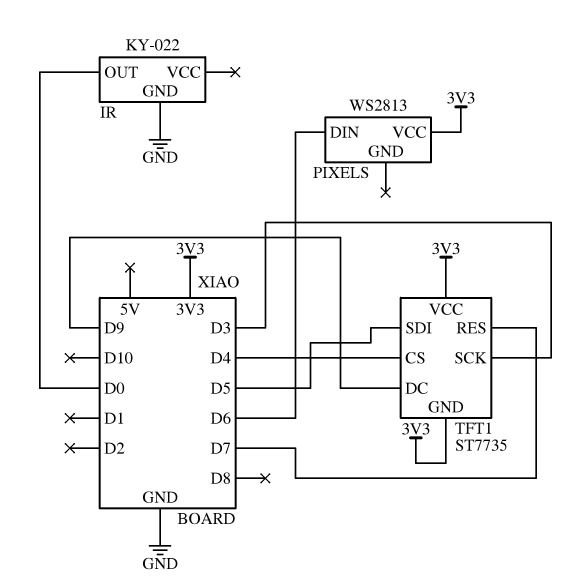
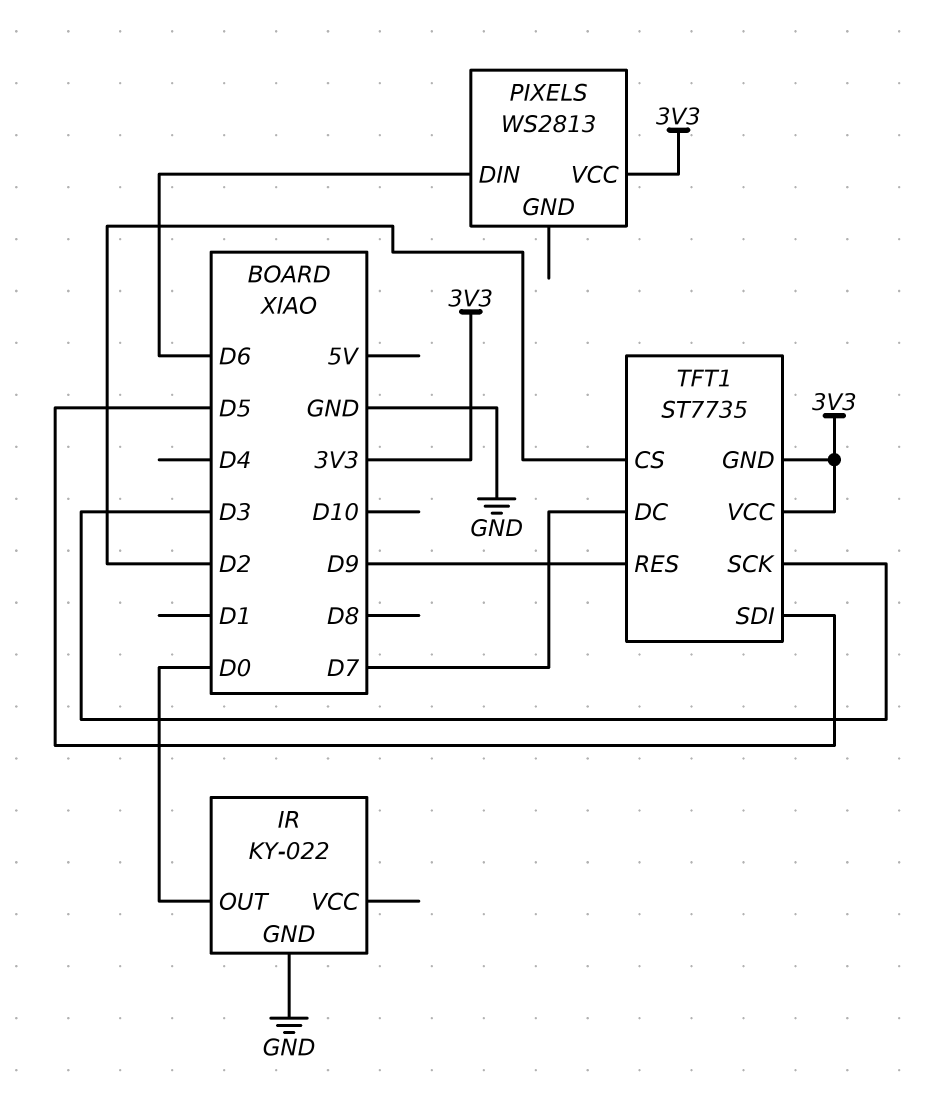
TFT1 pin CS: D4 -> D2
TFT1 pin DC: D9 -> D7
TFT1 pin RES: D7 -> D9

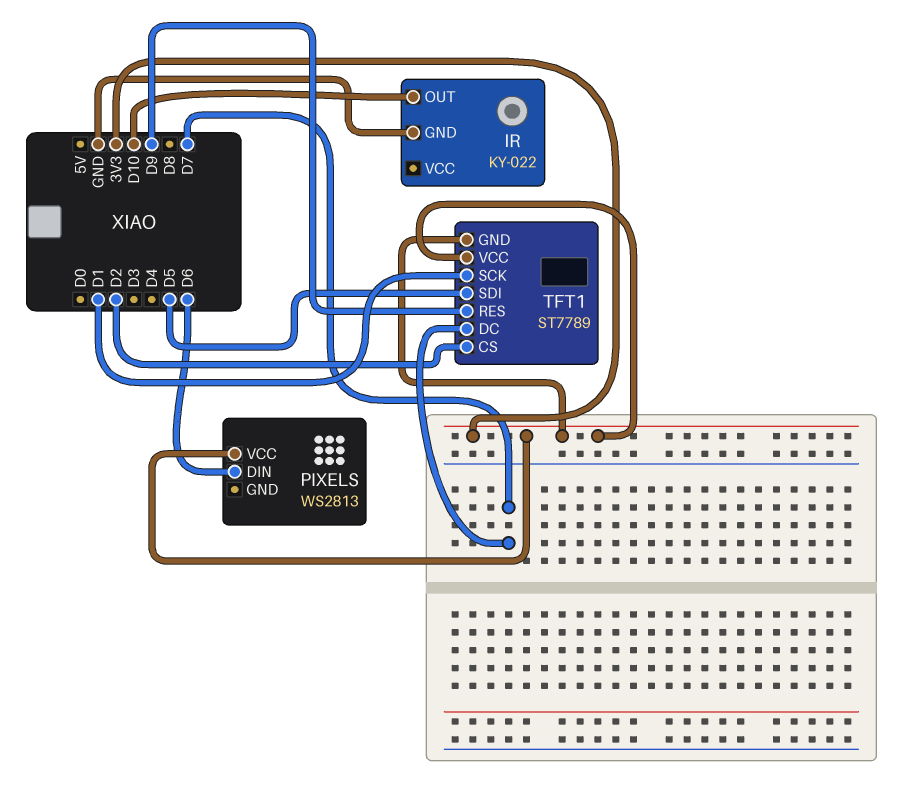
IR pin OUT: D0 -> D10
TFT1: ST7735 -> ST7789
TFT1 pin SCK: D3 -> D1

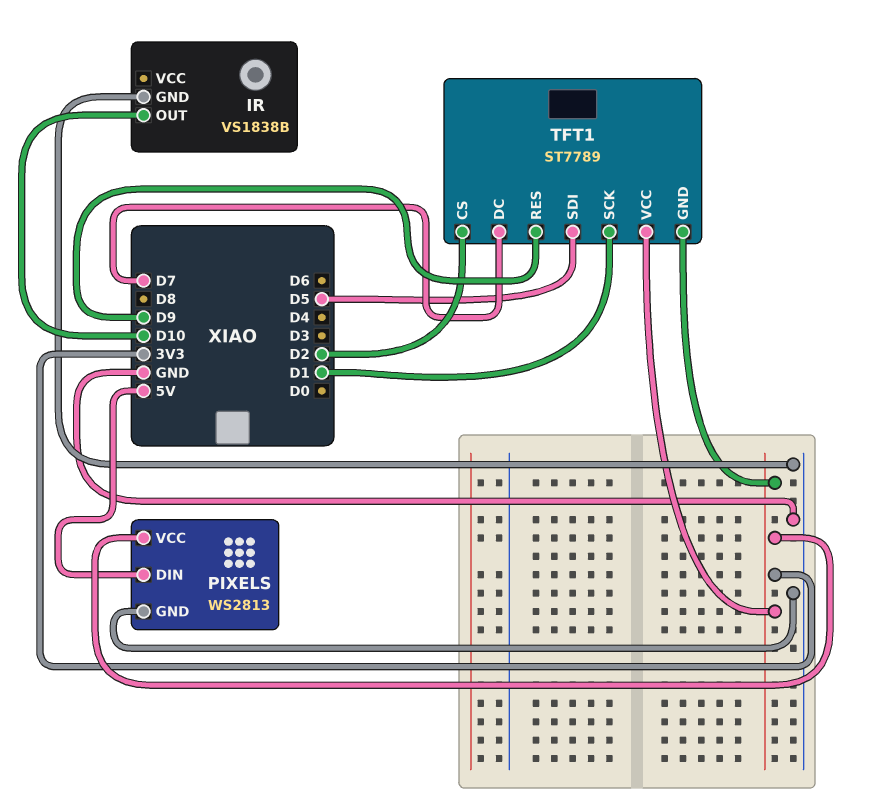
IR: KY-022 -> VS1838B
PIXELS pin DIN: D6 -> 5V
PIXELS pin GND: none -> GND

